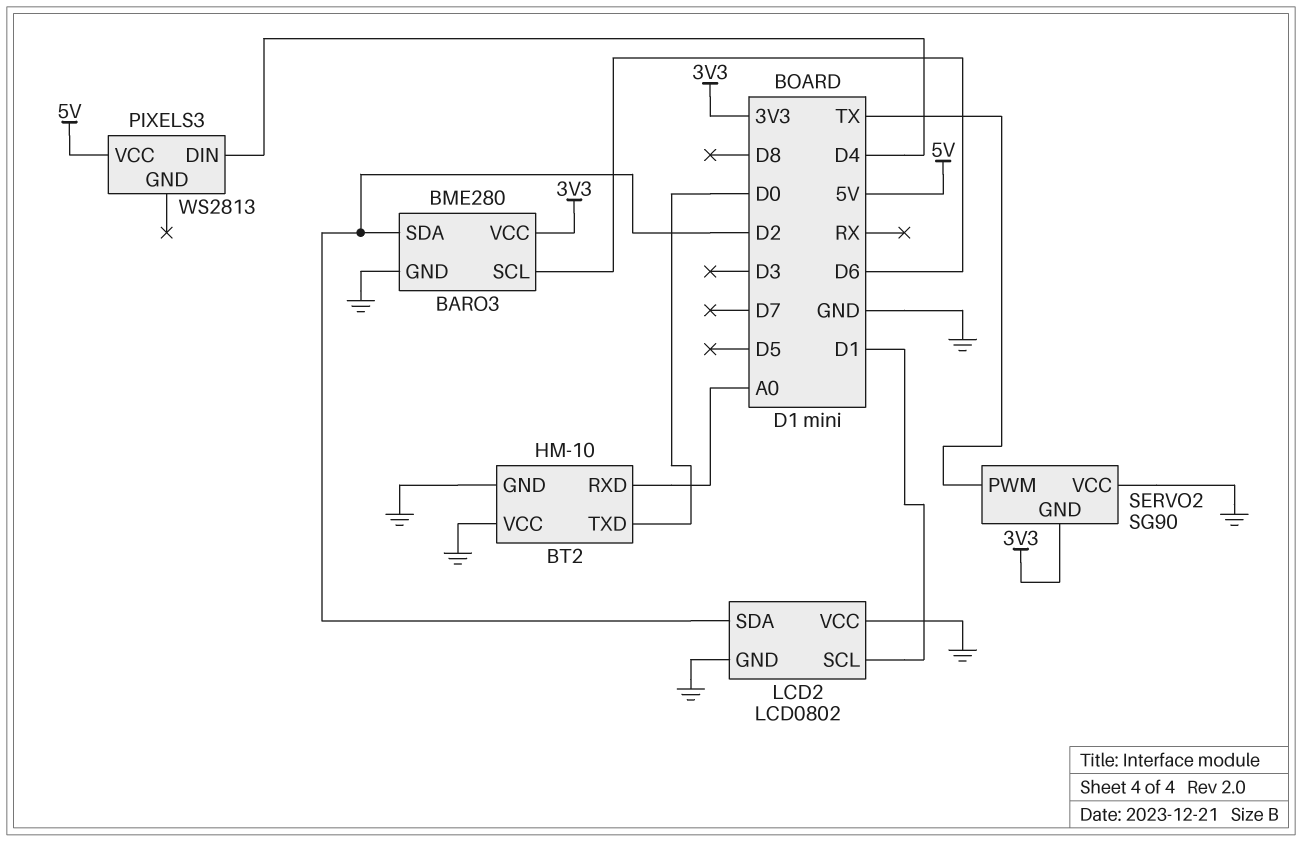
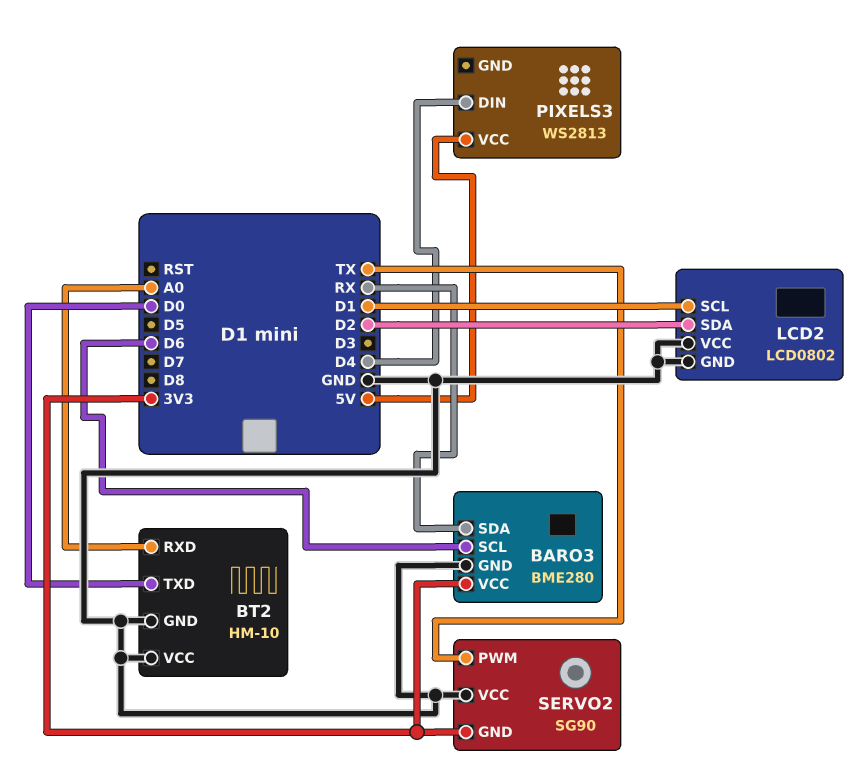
BARO3 pin SDA: D2 -> RX

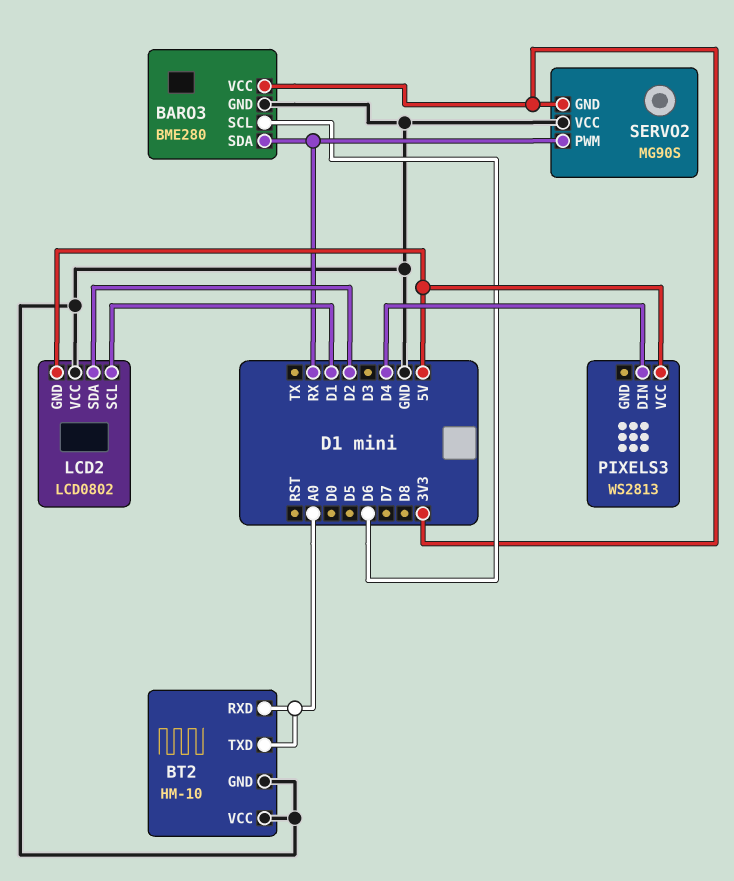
BT2 pin TXD: D0 -> A0
LCD2 pin GND: GND -> 5V
SERVO2: SG90 -> MG90S
SERVO2 pin PWM: TX -> RX

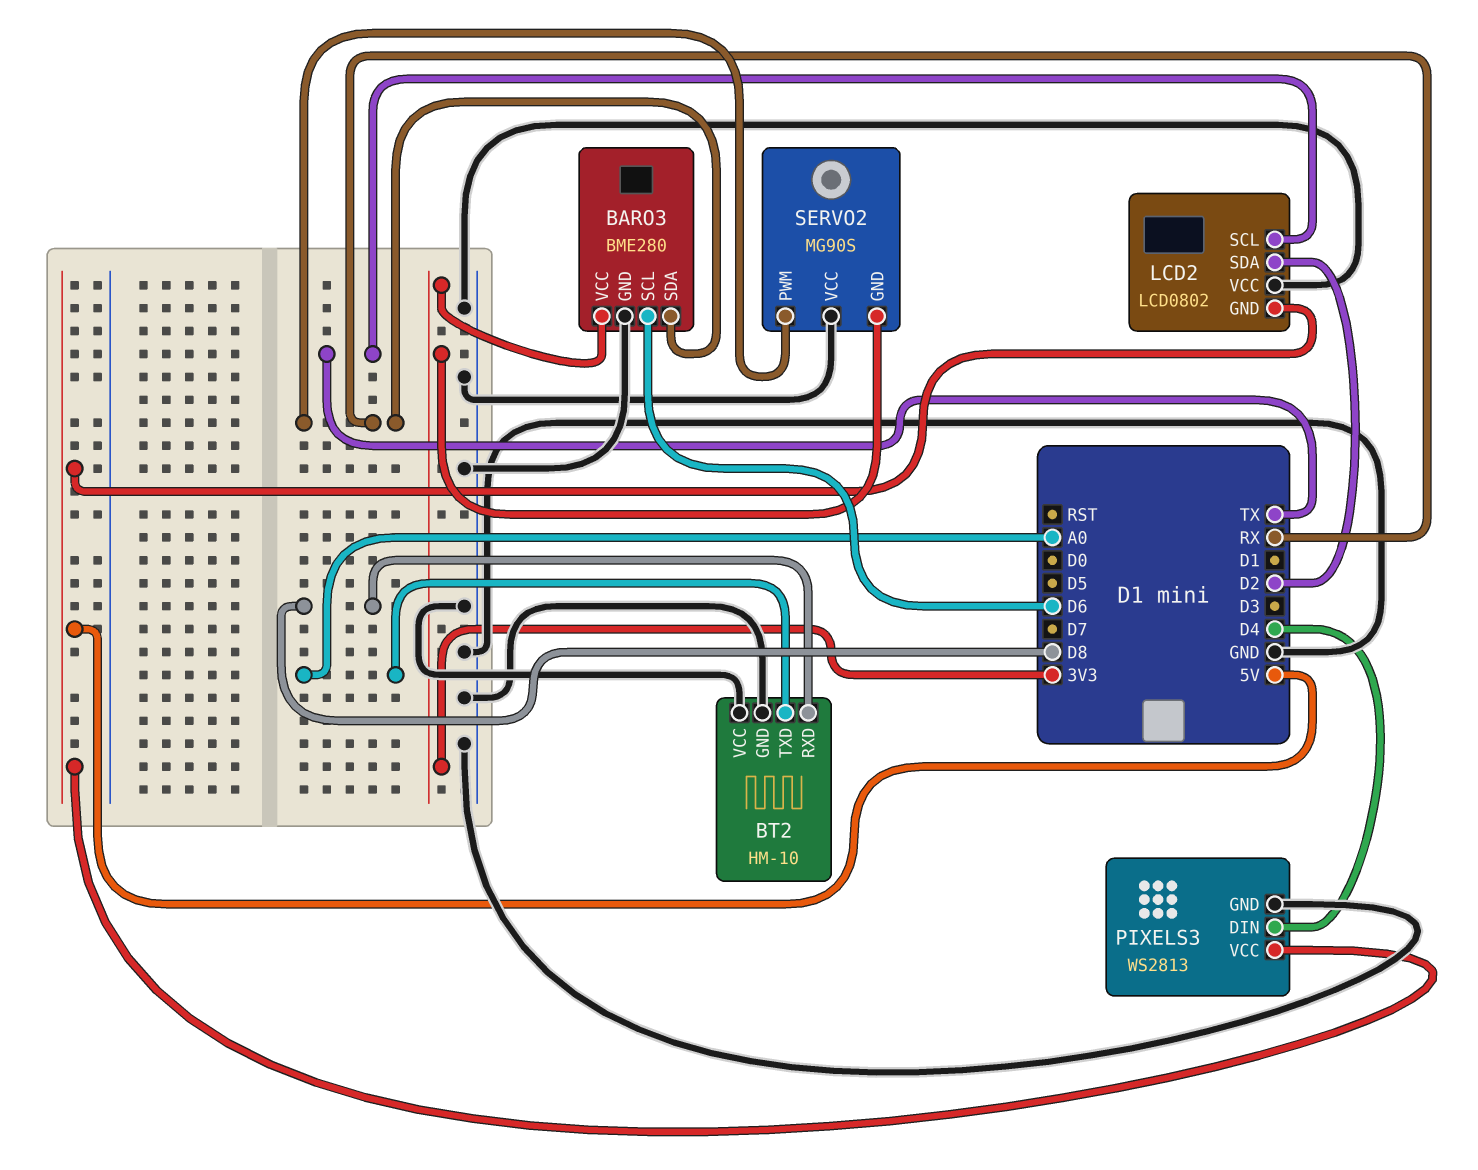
BT2 pin RXD: A0 -> D8
LCD2 pin SCL: D1 -> TX
PIXELS3 pin GND: none -> GND

